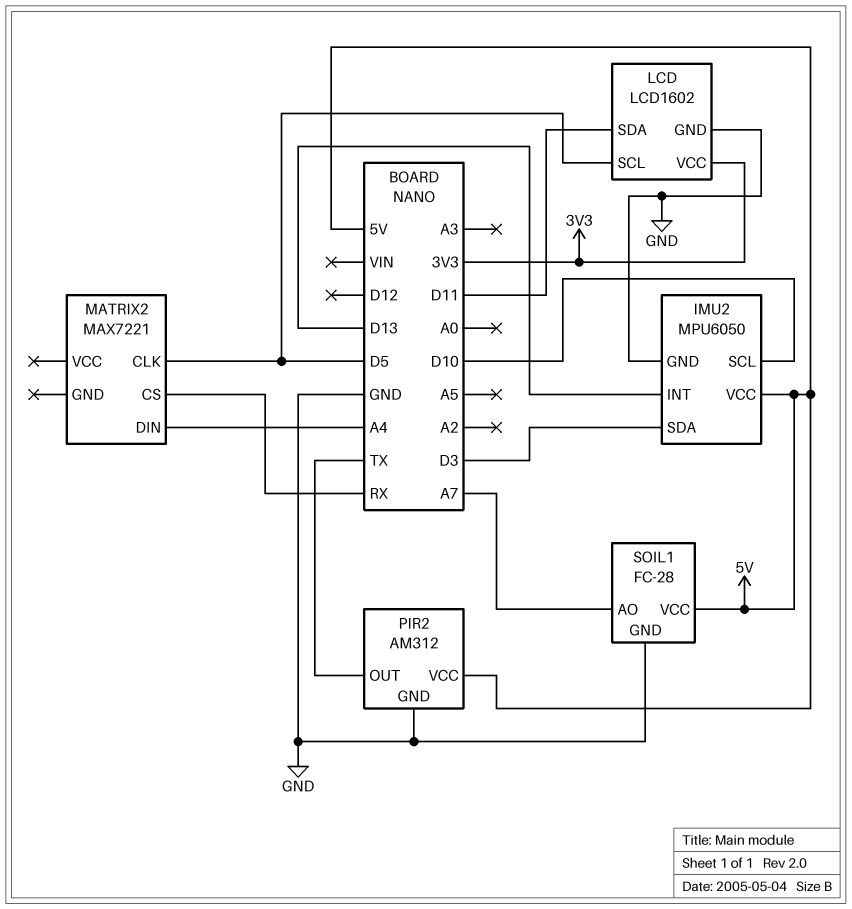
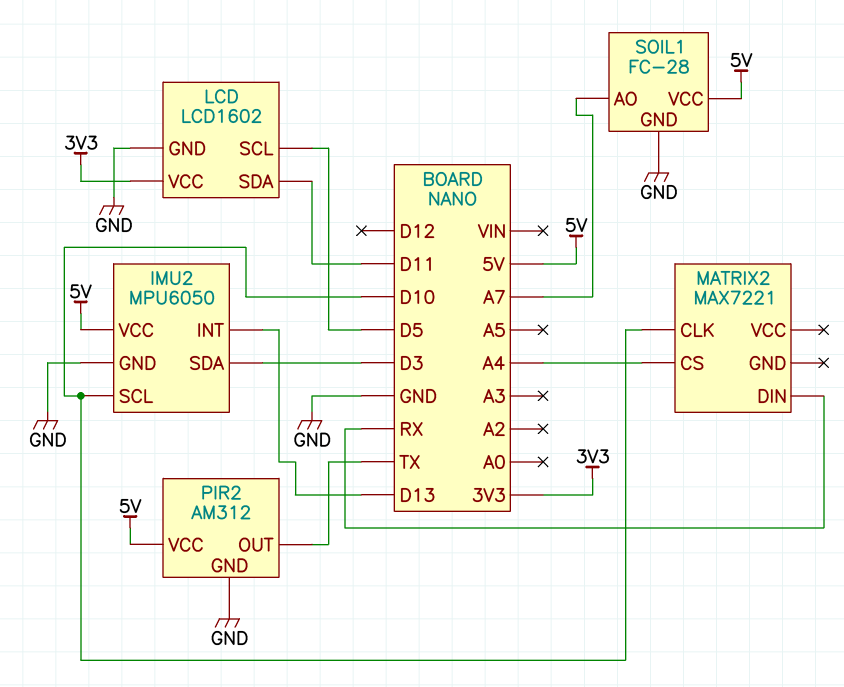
MATRIX2 pin CLK: D5 -> D10
MATRIX2 pin CS: RX -> A4
MATRIX2 pin DIN: A4 -> RX

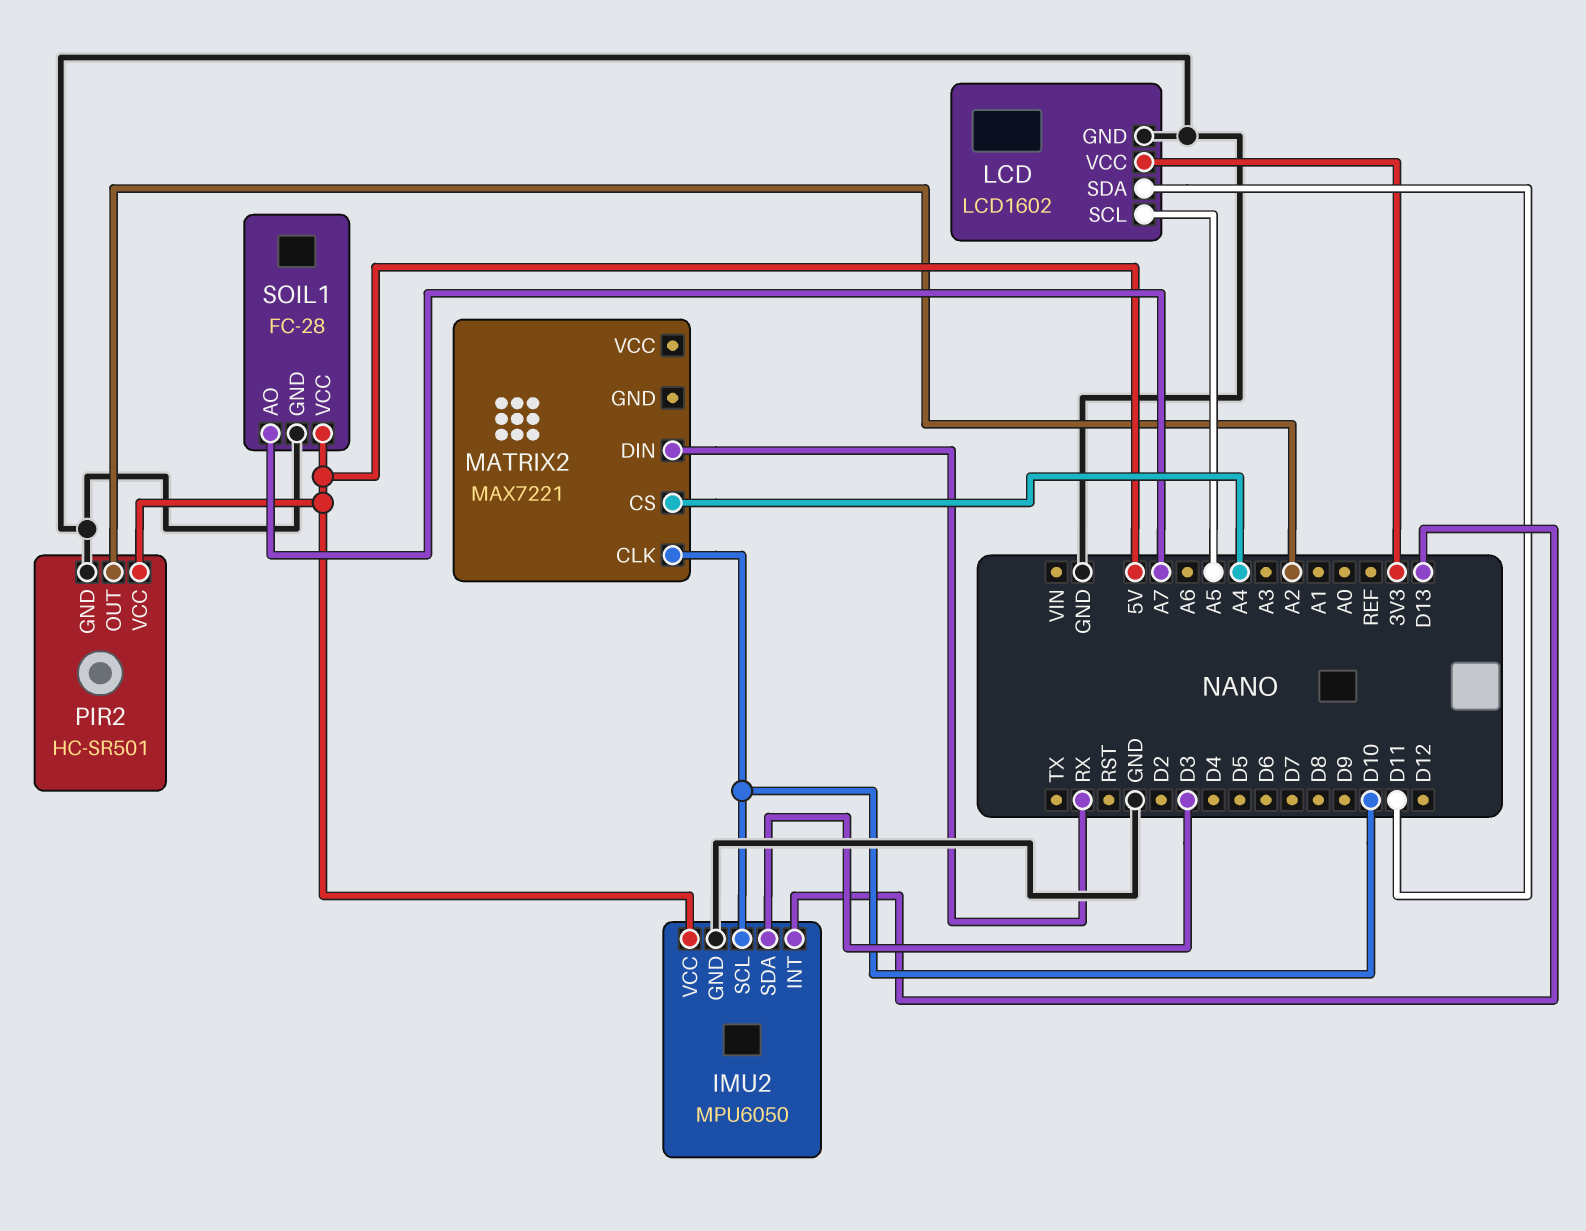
LCD pin SCL: D5 -> A5
PIR2: AM312 -> HC-SR501
PIR2 pin OUT: TX -> A2

